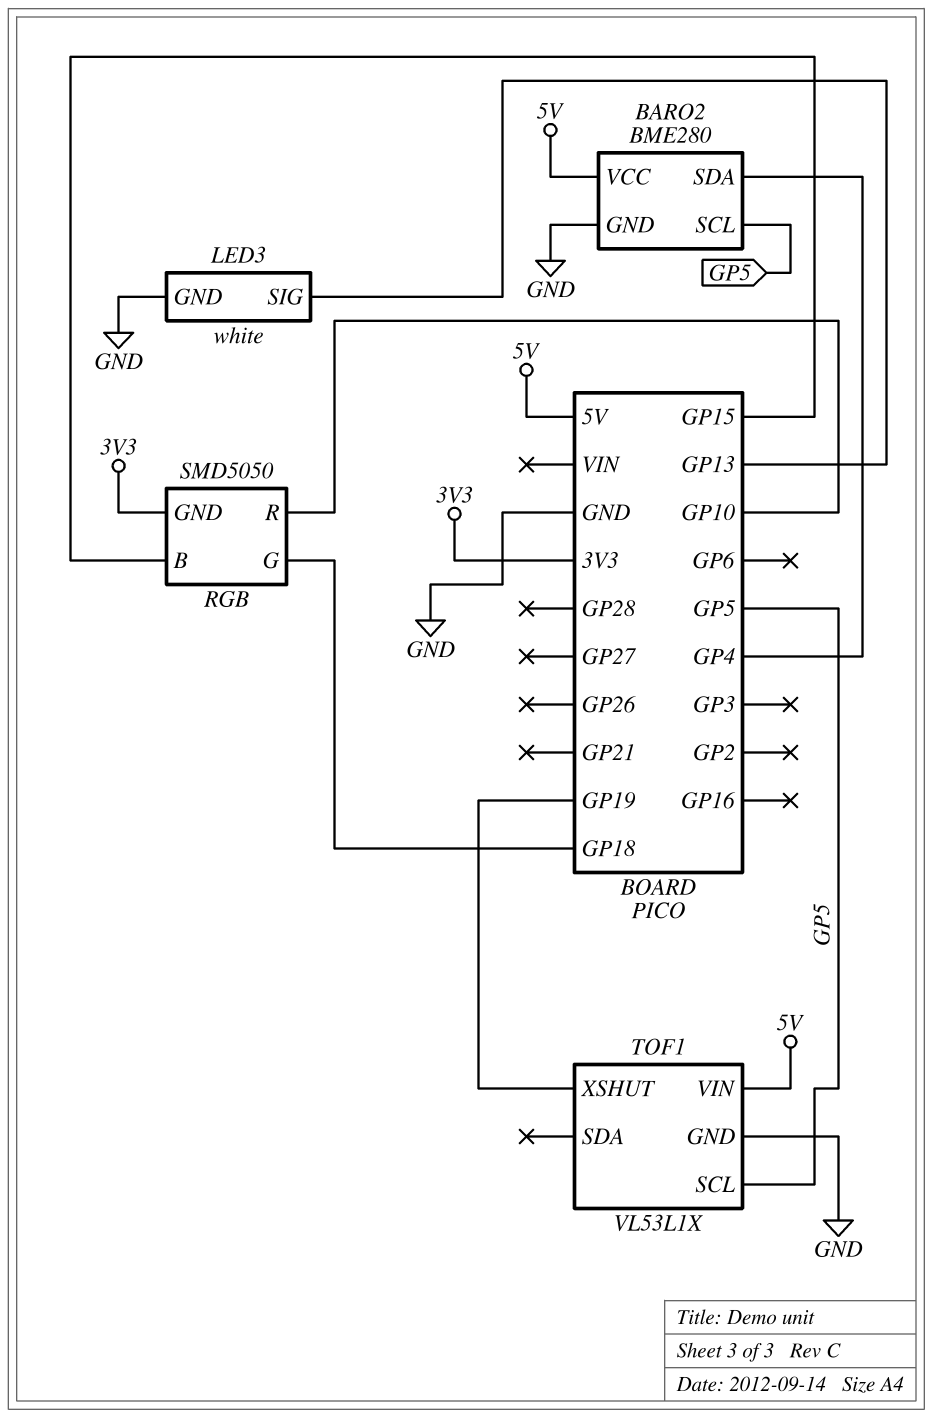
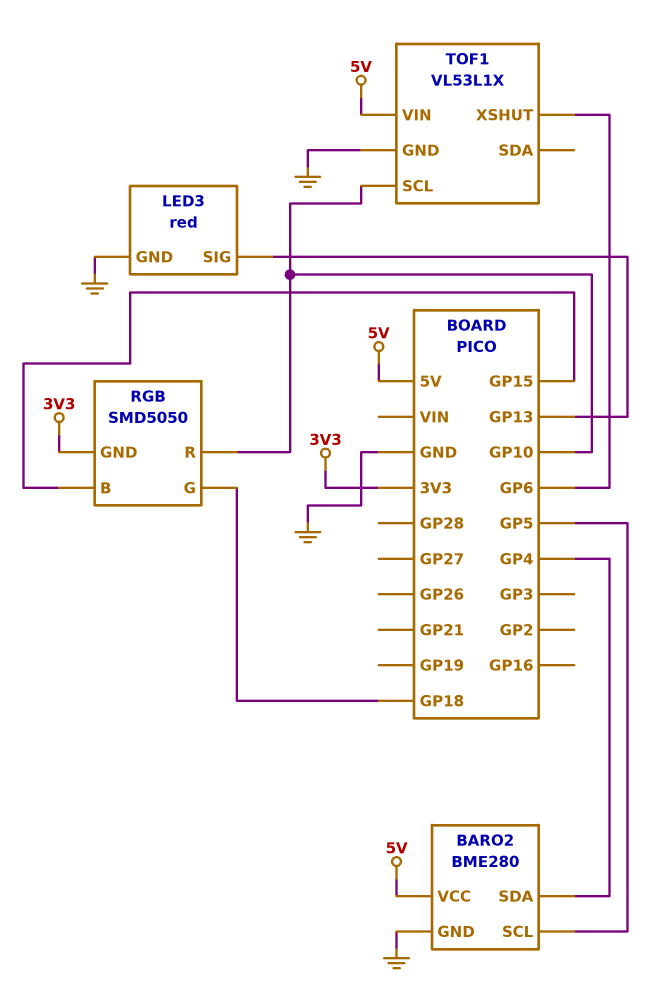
LED3: white -> red
TOF1 pin SCL: GP5 -> GP10
TOF1 pin XSHUT: GP19 -> GP6

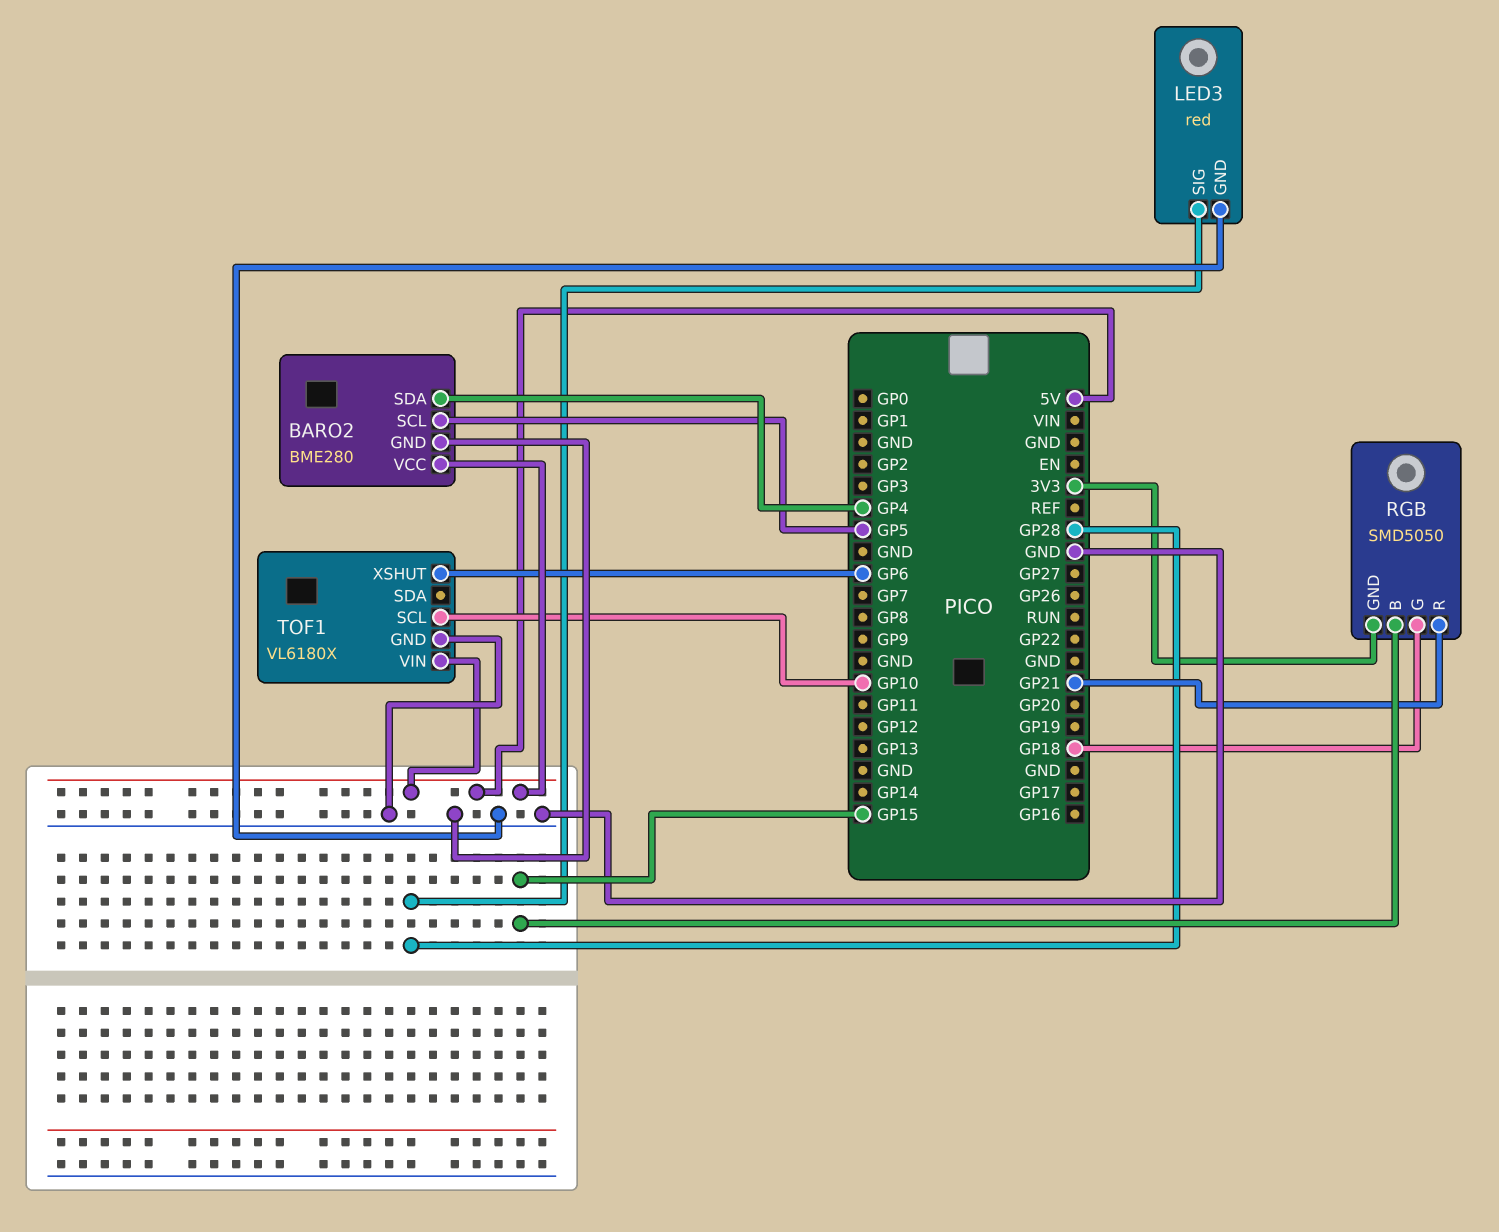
LED3 pin SIG: GP13 -> GP28
RGB pin R: GP10 -> GP21
TOF1: VL53L1X -> VL6180X

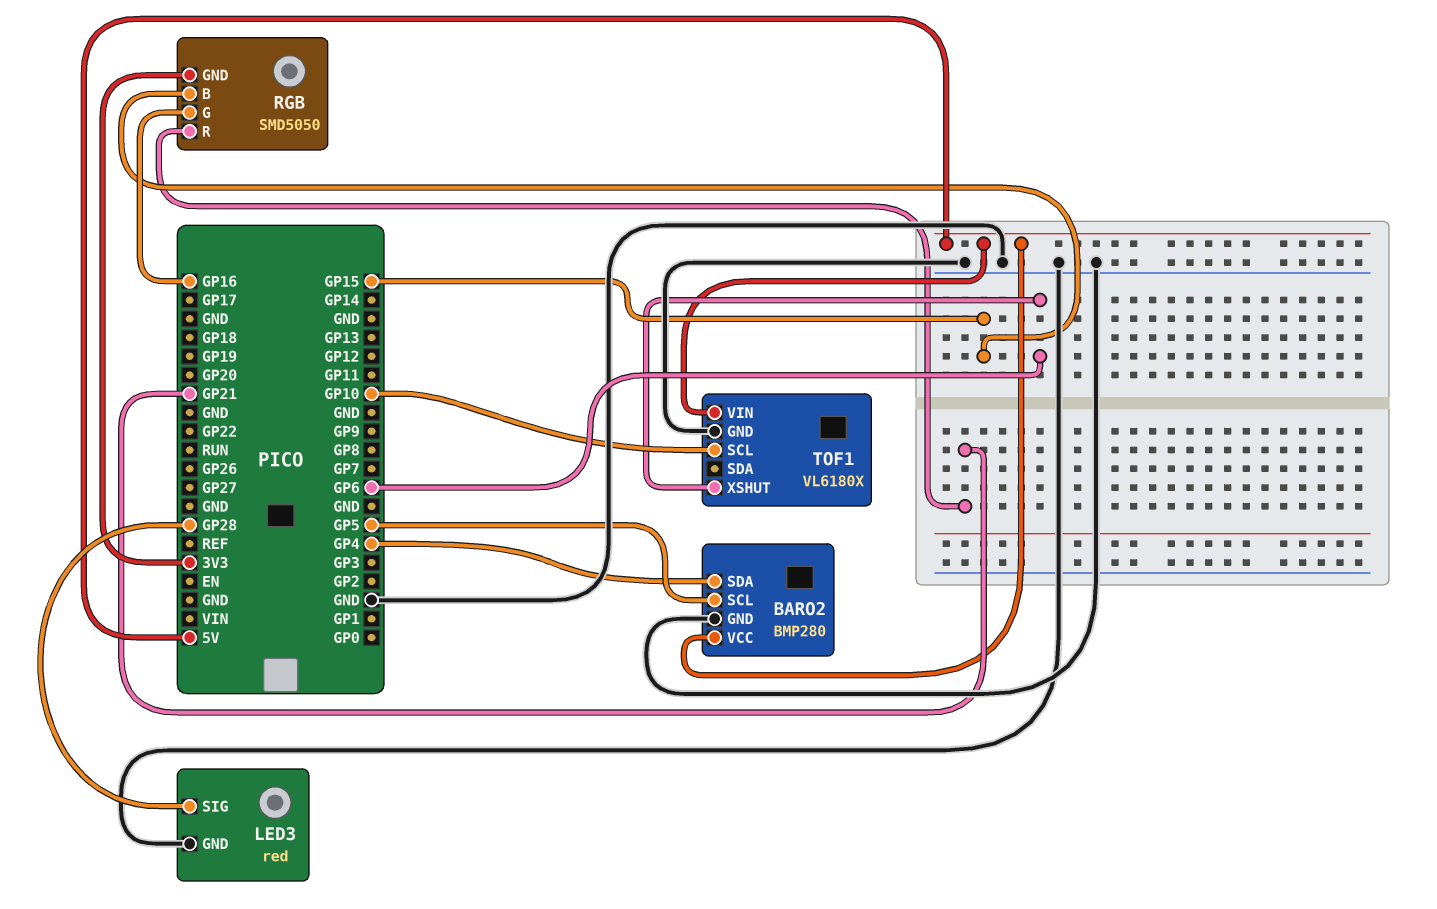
BARO2: BME280 -> BMP280
RGB pin G: GP18 -> GP16

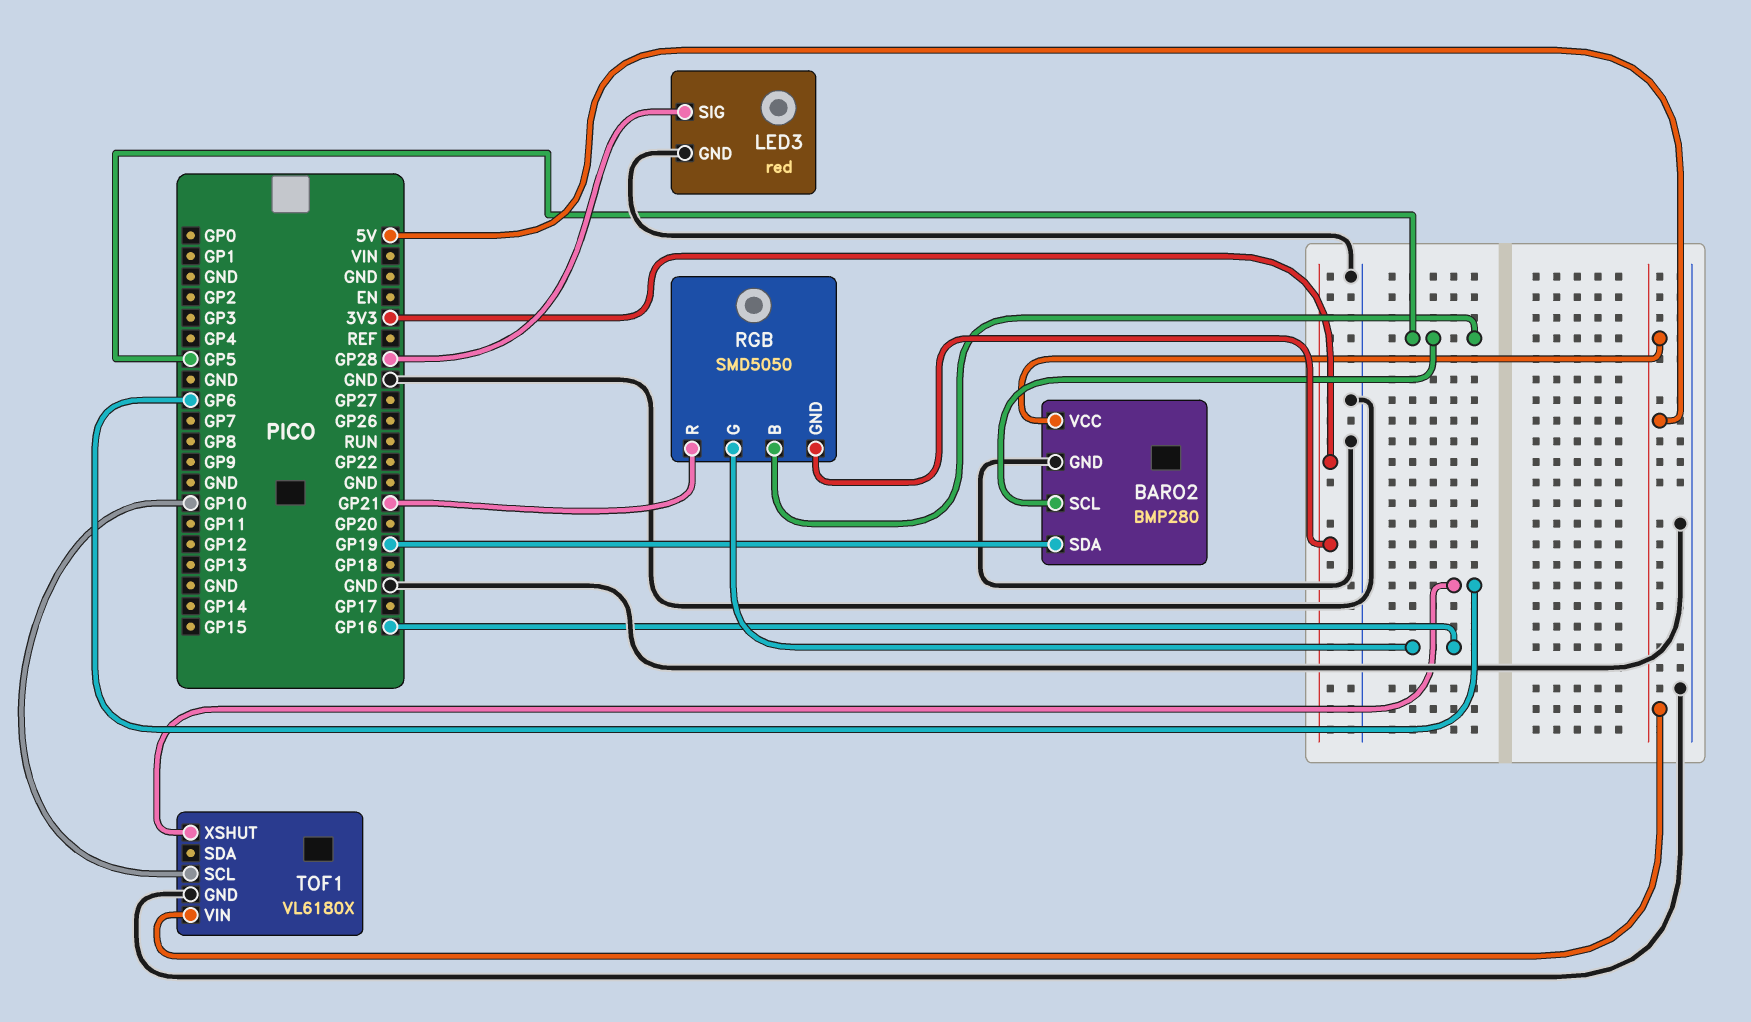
BARO2 pin SDA: GP4 -> GP19
RGB pin B: GP15 -> GP5

